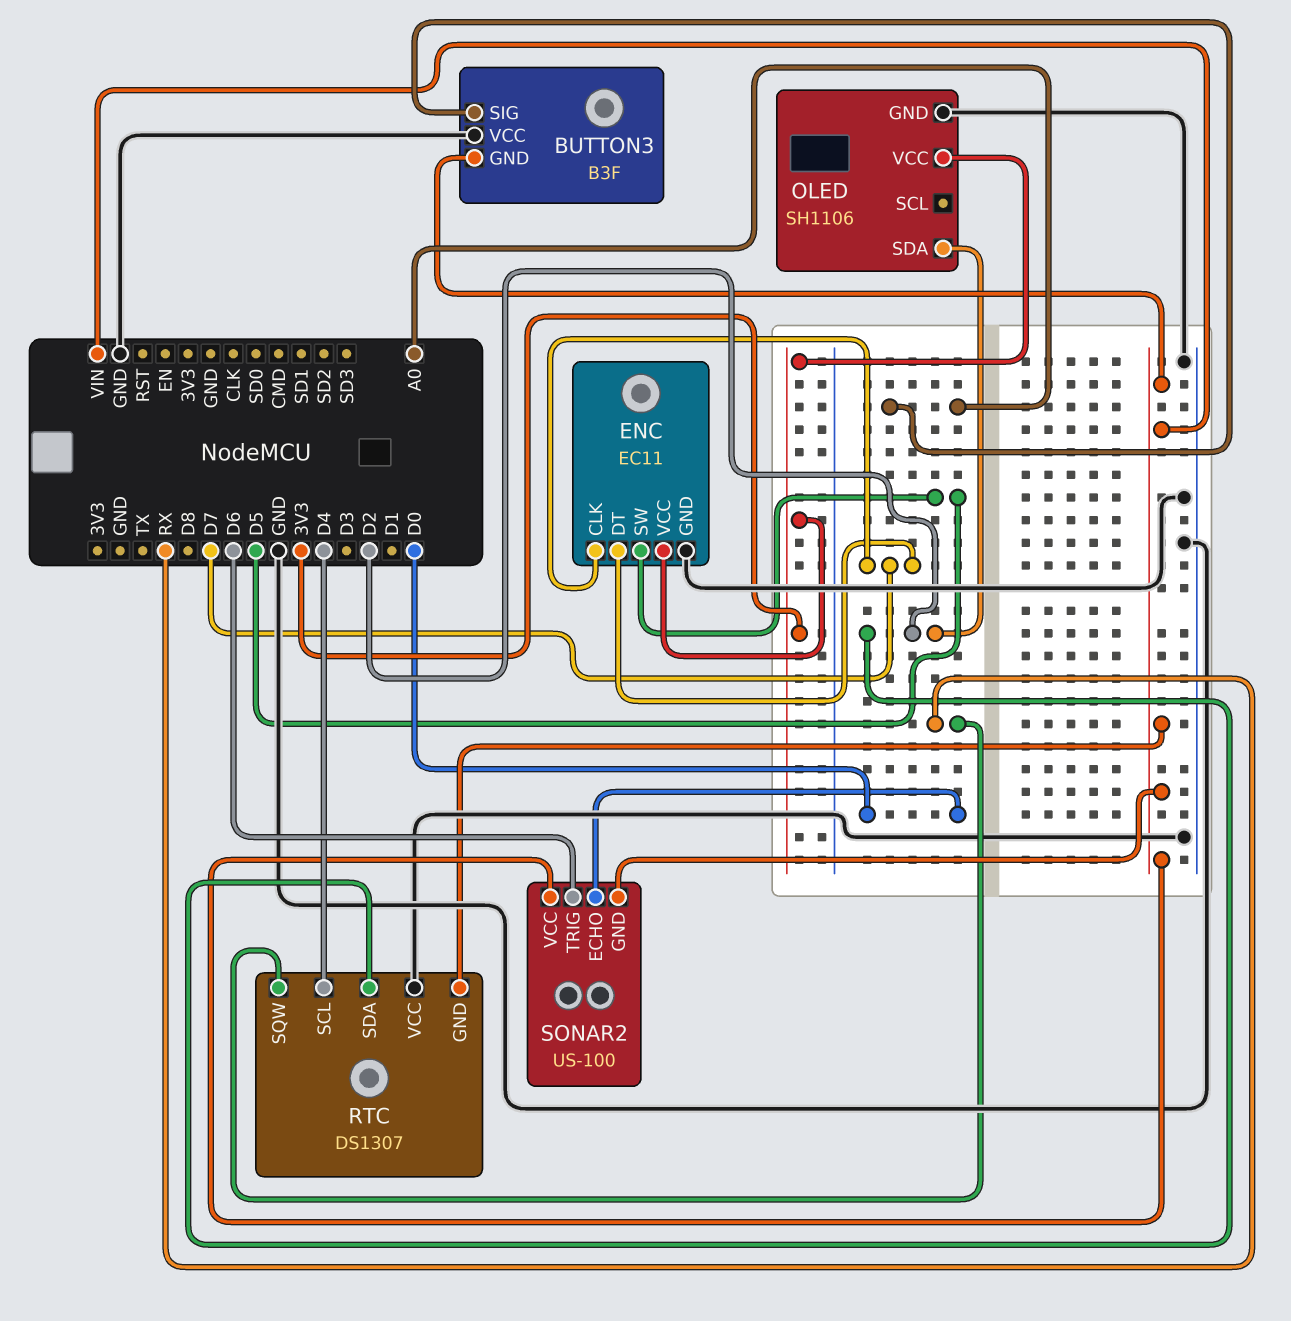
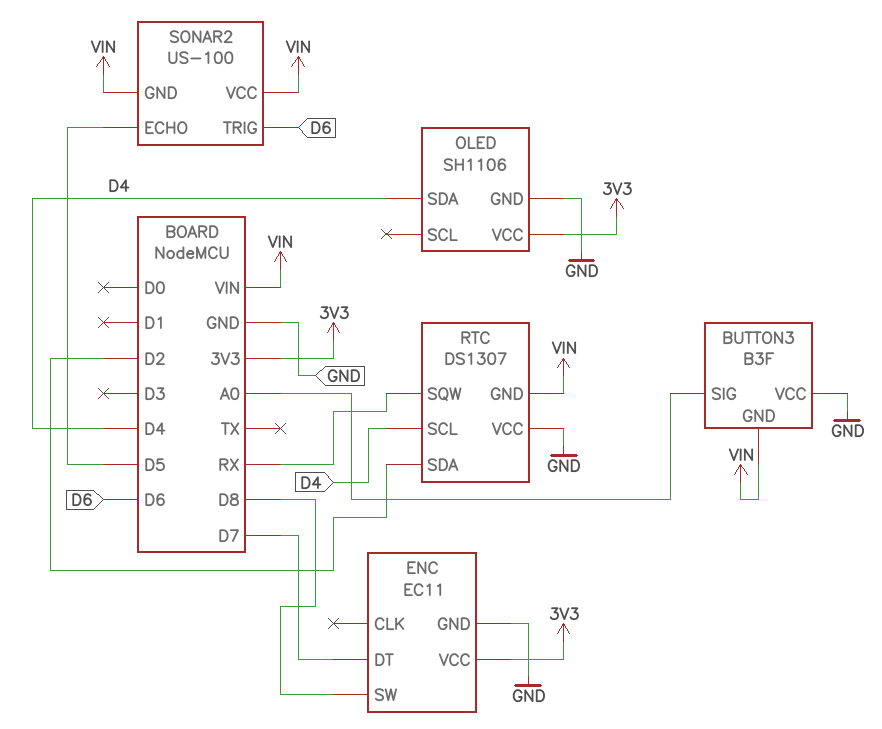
ENC pin CLK: D7 -> none
ENC pin SW: D5 -> D8
OLED pin SDA: D2 -> D4
SONAR2 pin ECHO: D0 -> D5

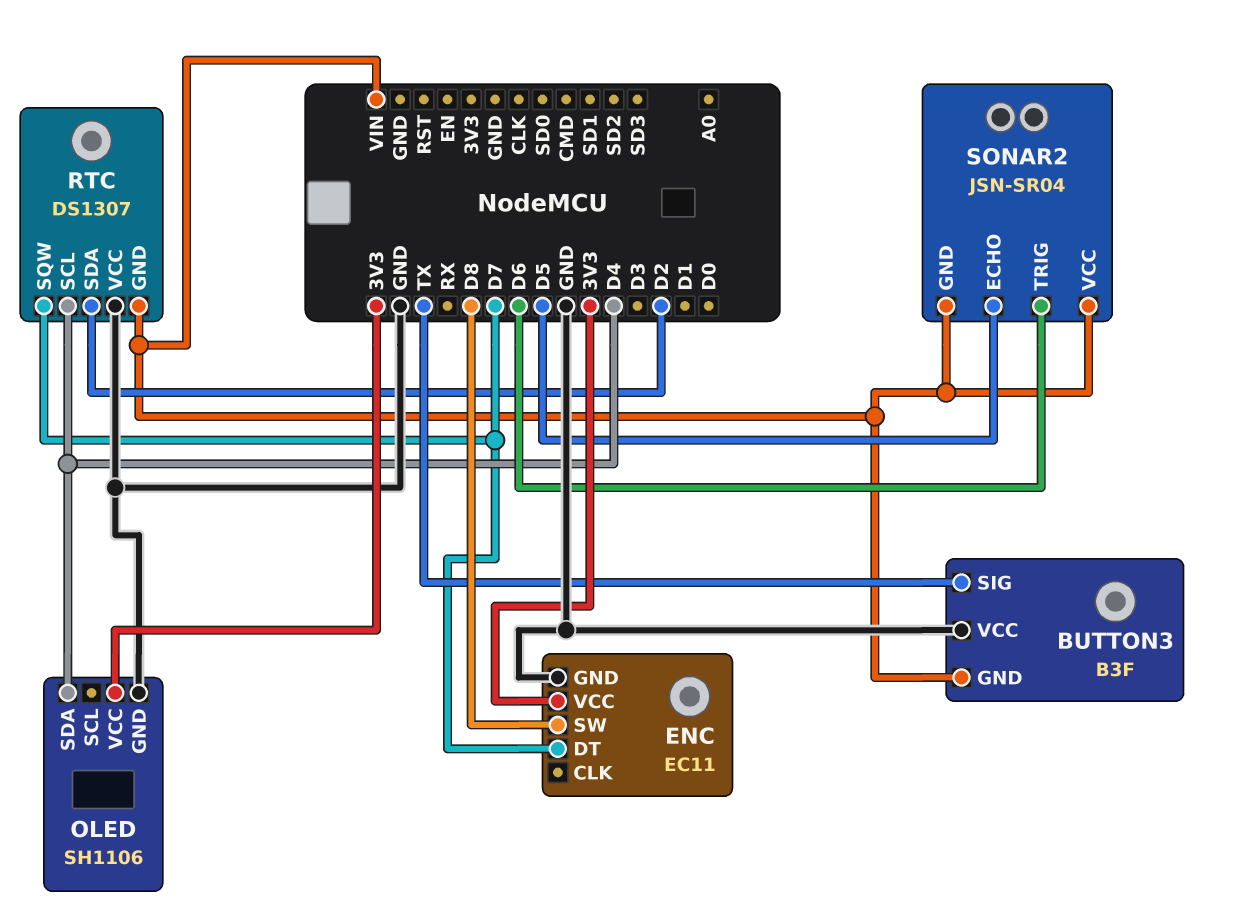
BUTTON3 pin SIG: A0 -> TX
RTC pin SQW: RX -> D7
SONAR2: US-100 -> JSN-SR04

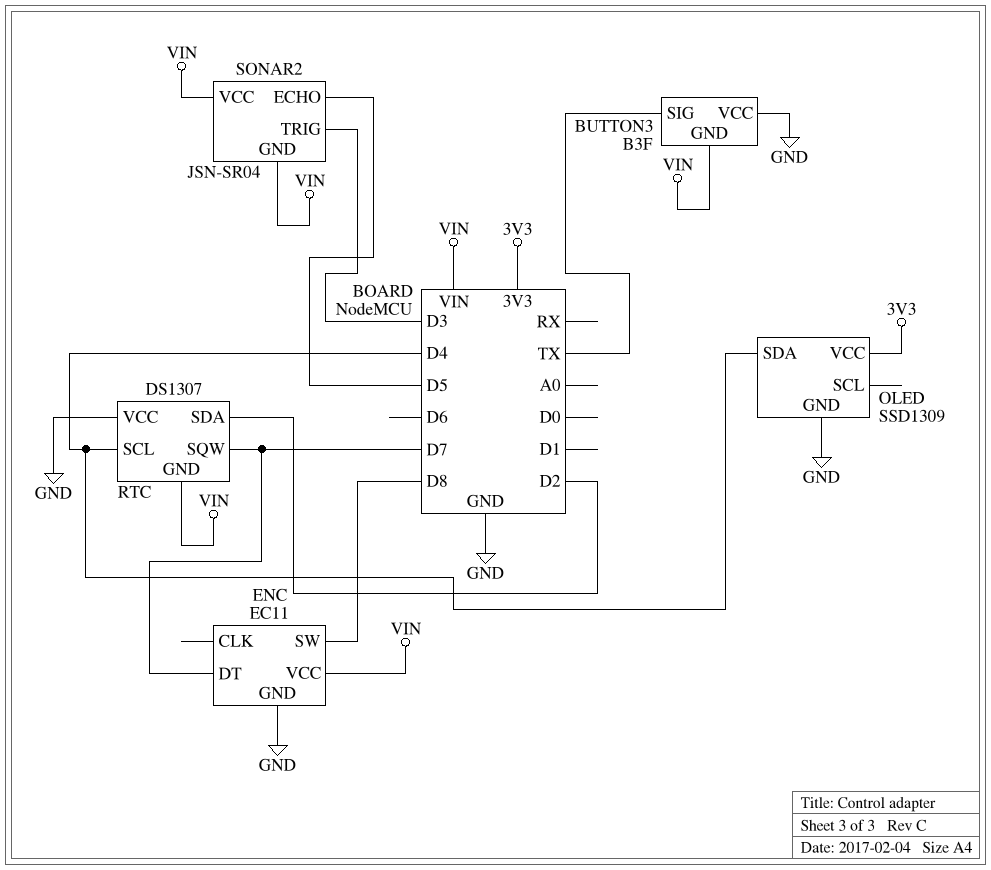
ENC pin VCC: 3V3 -> VIN
OLED: SH1106 -> SSD1309
SONAR2 pin TRIG: D6 -> D3

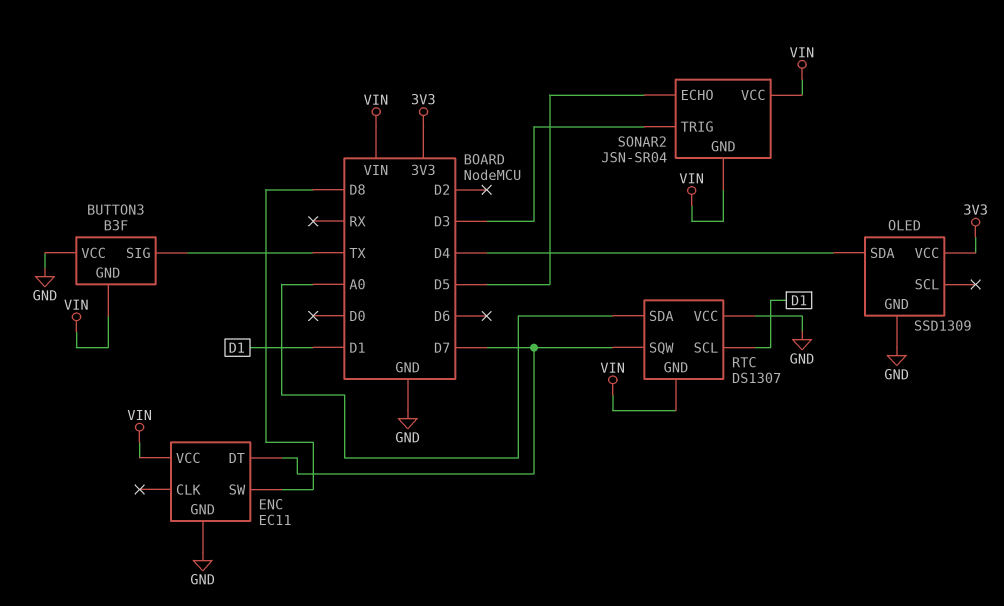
RTC pin SCL: D4 -> D1
RTC pin SDA: D2 -> A0

